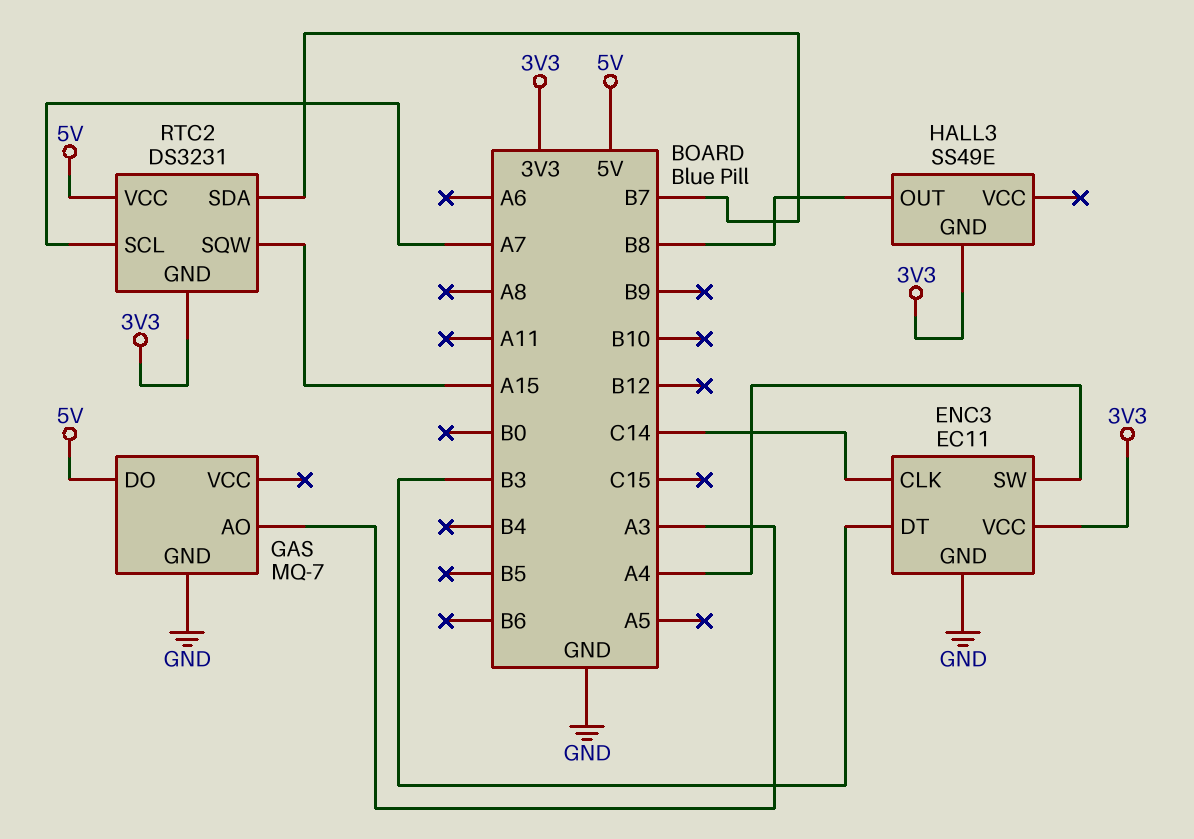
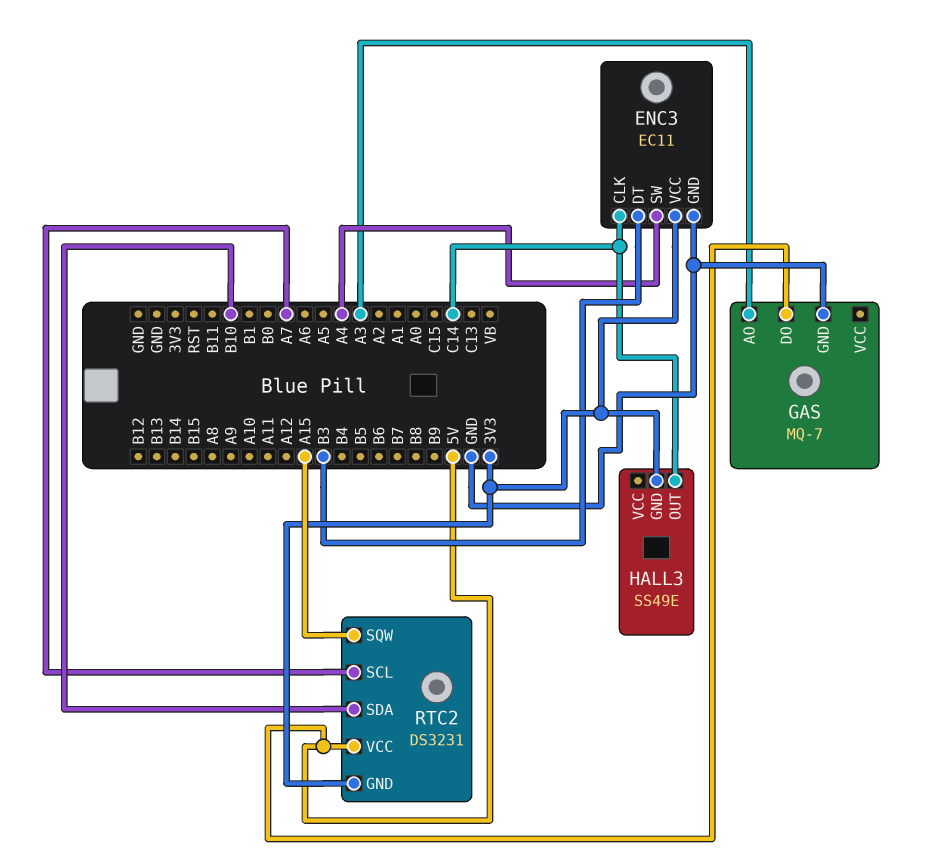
HALL3 pin OUT: B8 -> C14
RTC2 pin SDA: B7 -> B10

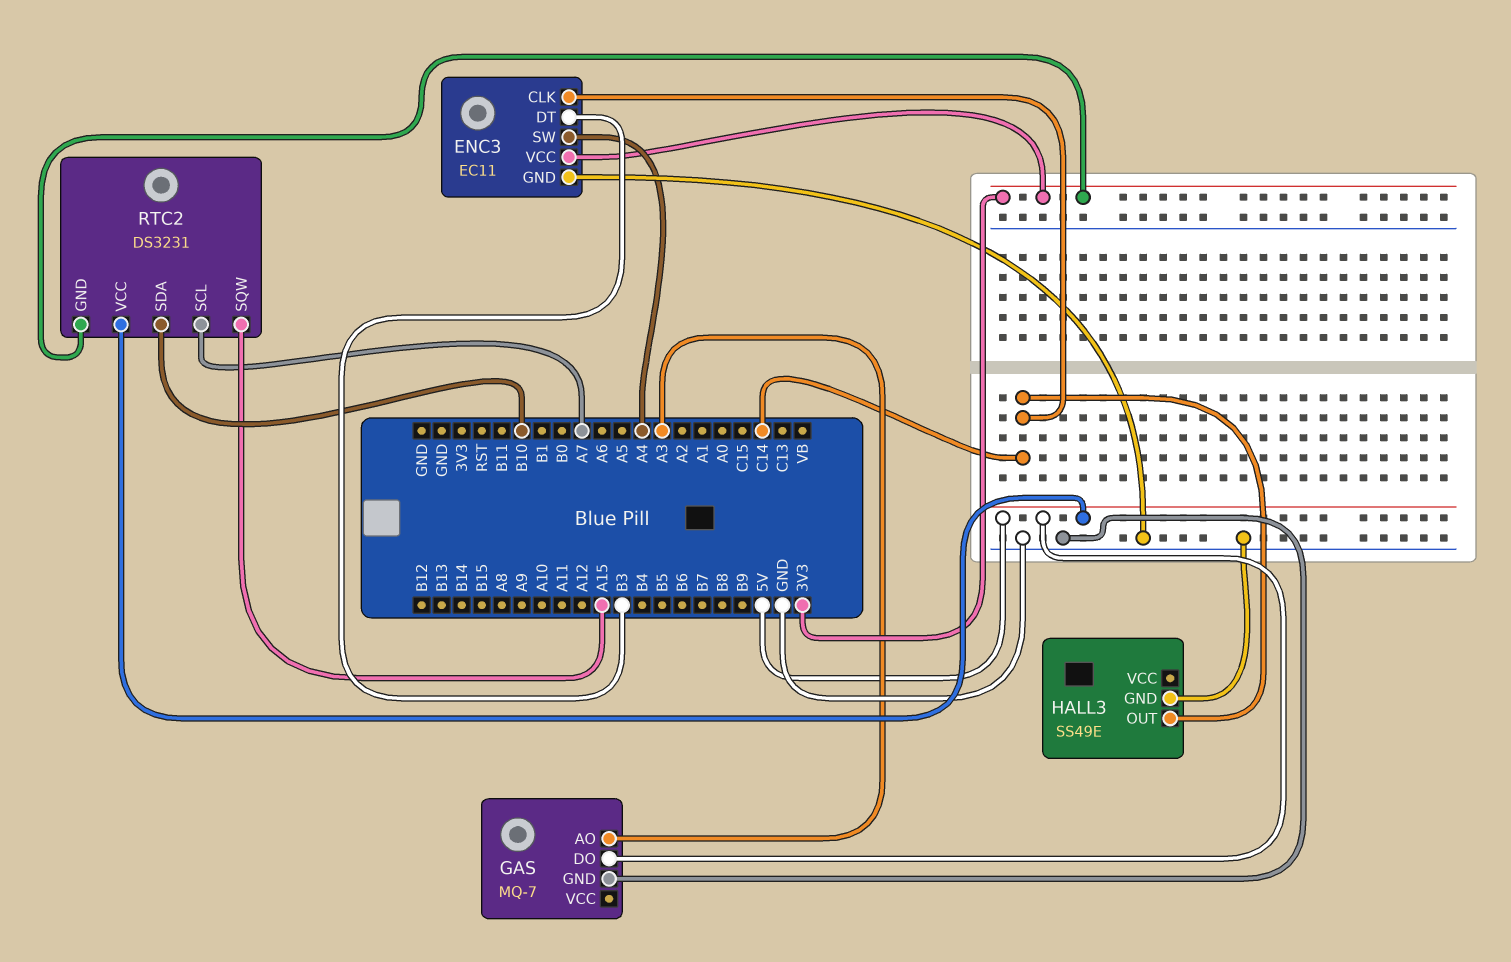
HALL3 pin GND: 3V3 -> GND

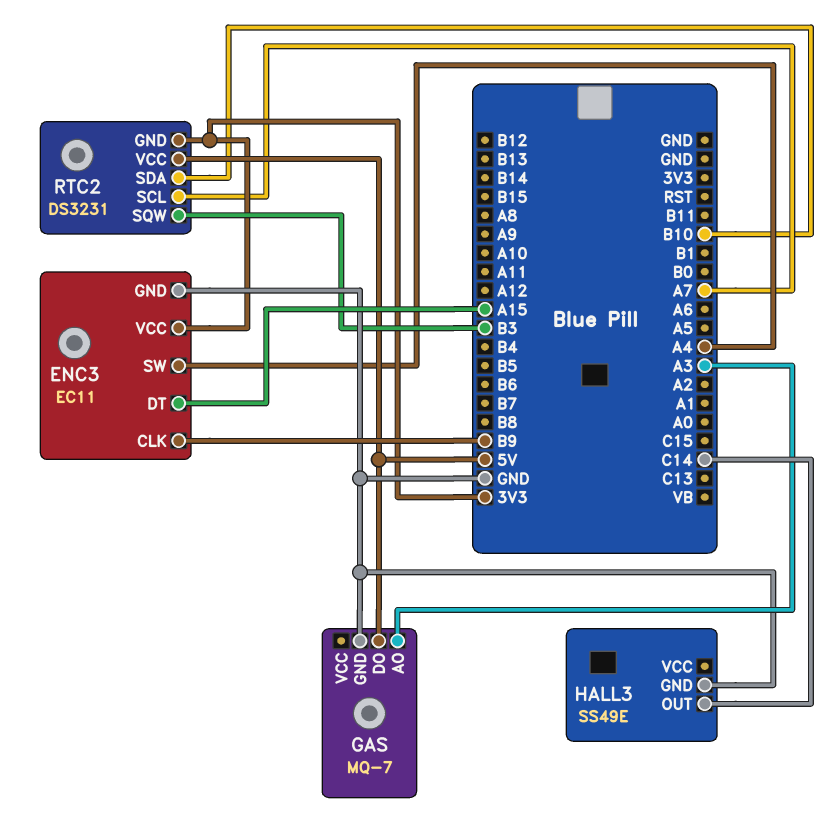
ENC3 pin CLK: C14 -> B9
ENC3 pin DT: B3 -> A15
RTC2 pin SQW: A15 -> B3

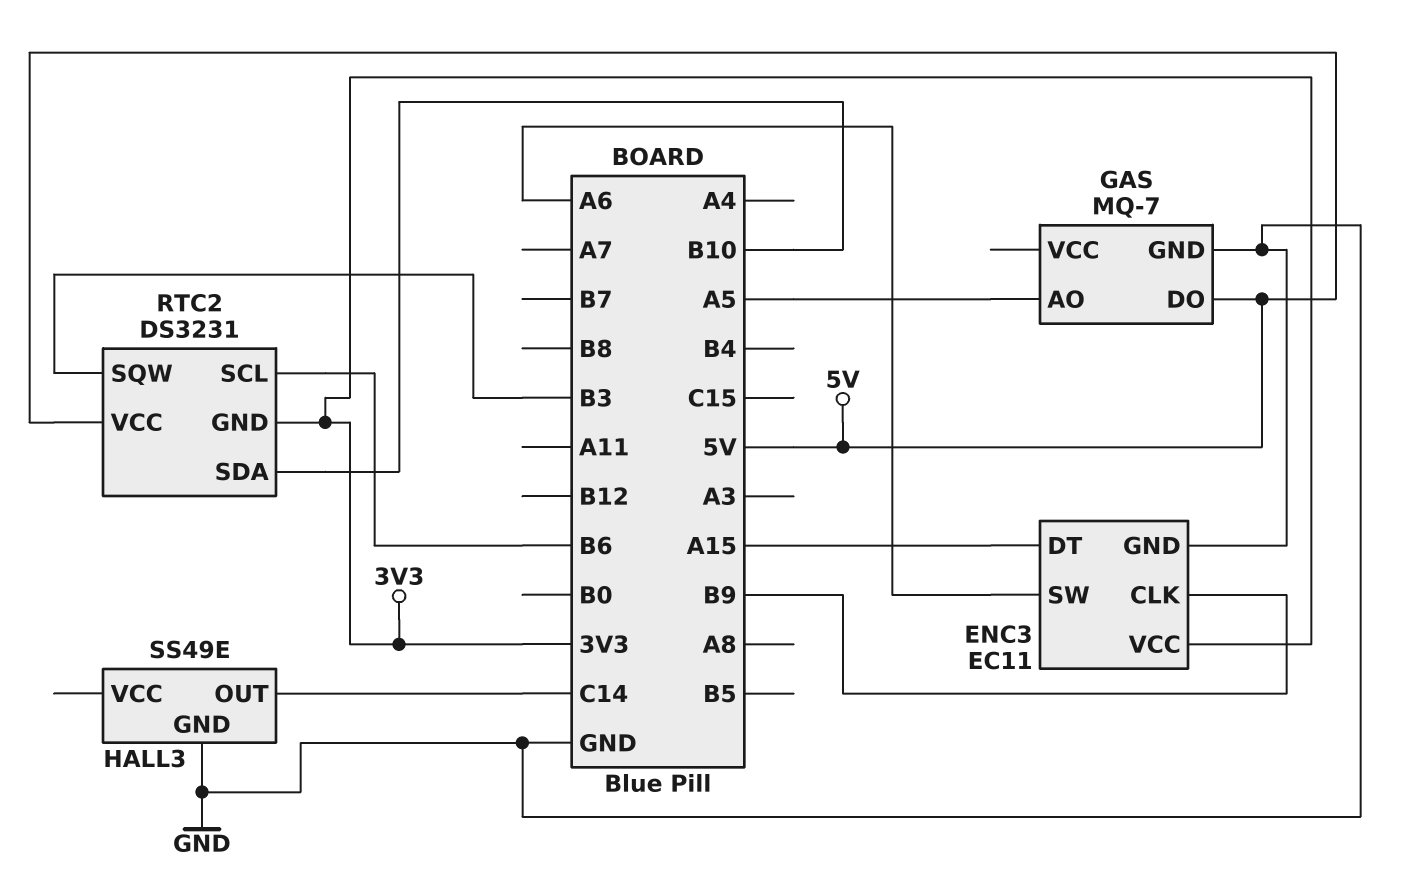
ENC3 pin SW: A4 -> A6
GAS pin AO: A3 -> A5
RTC2 pin SCL: A7 -> B6

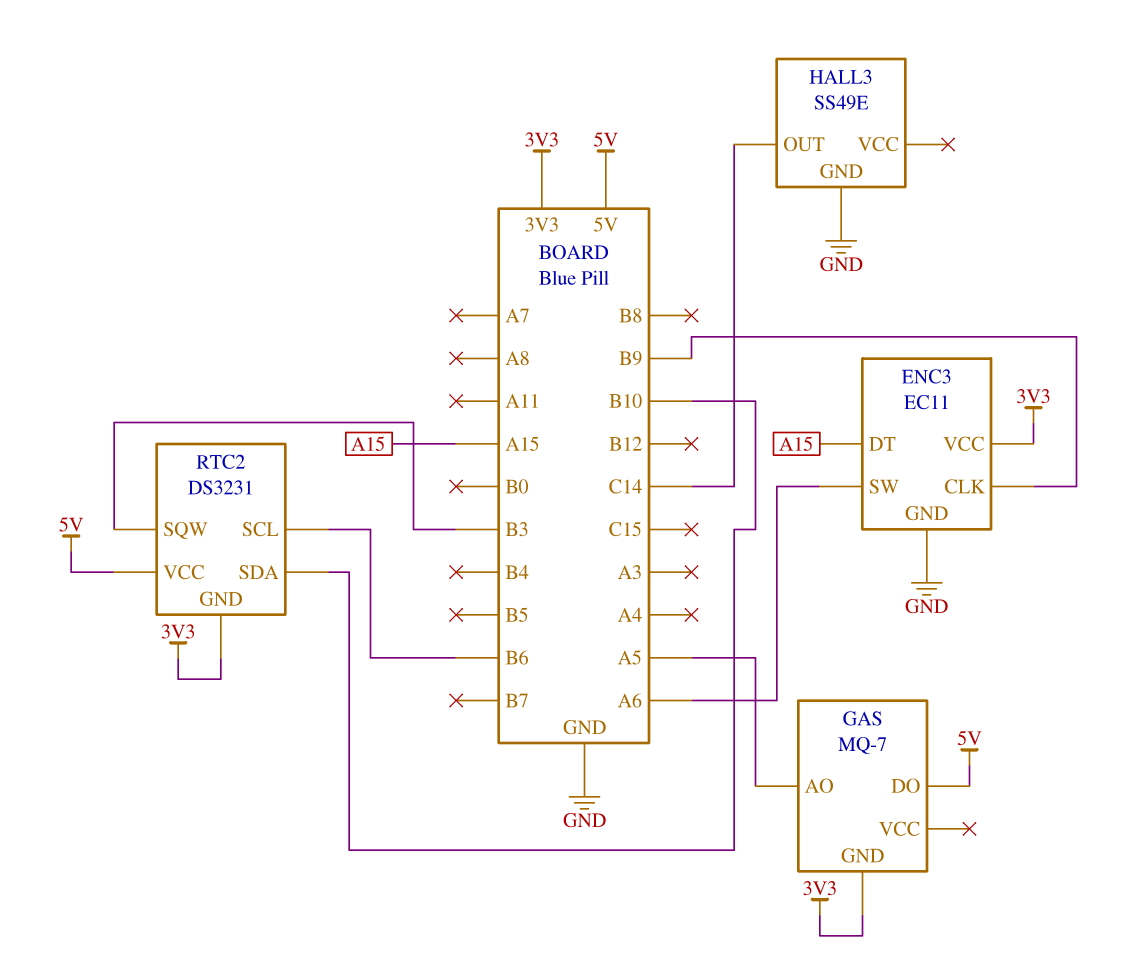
GAS pin GND: GND -> 3V3

